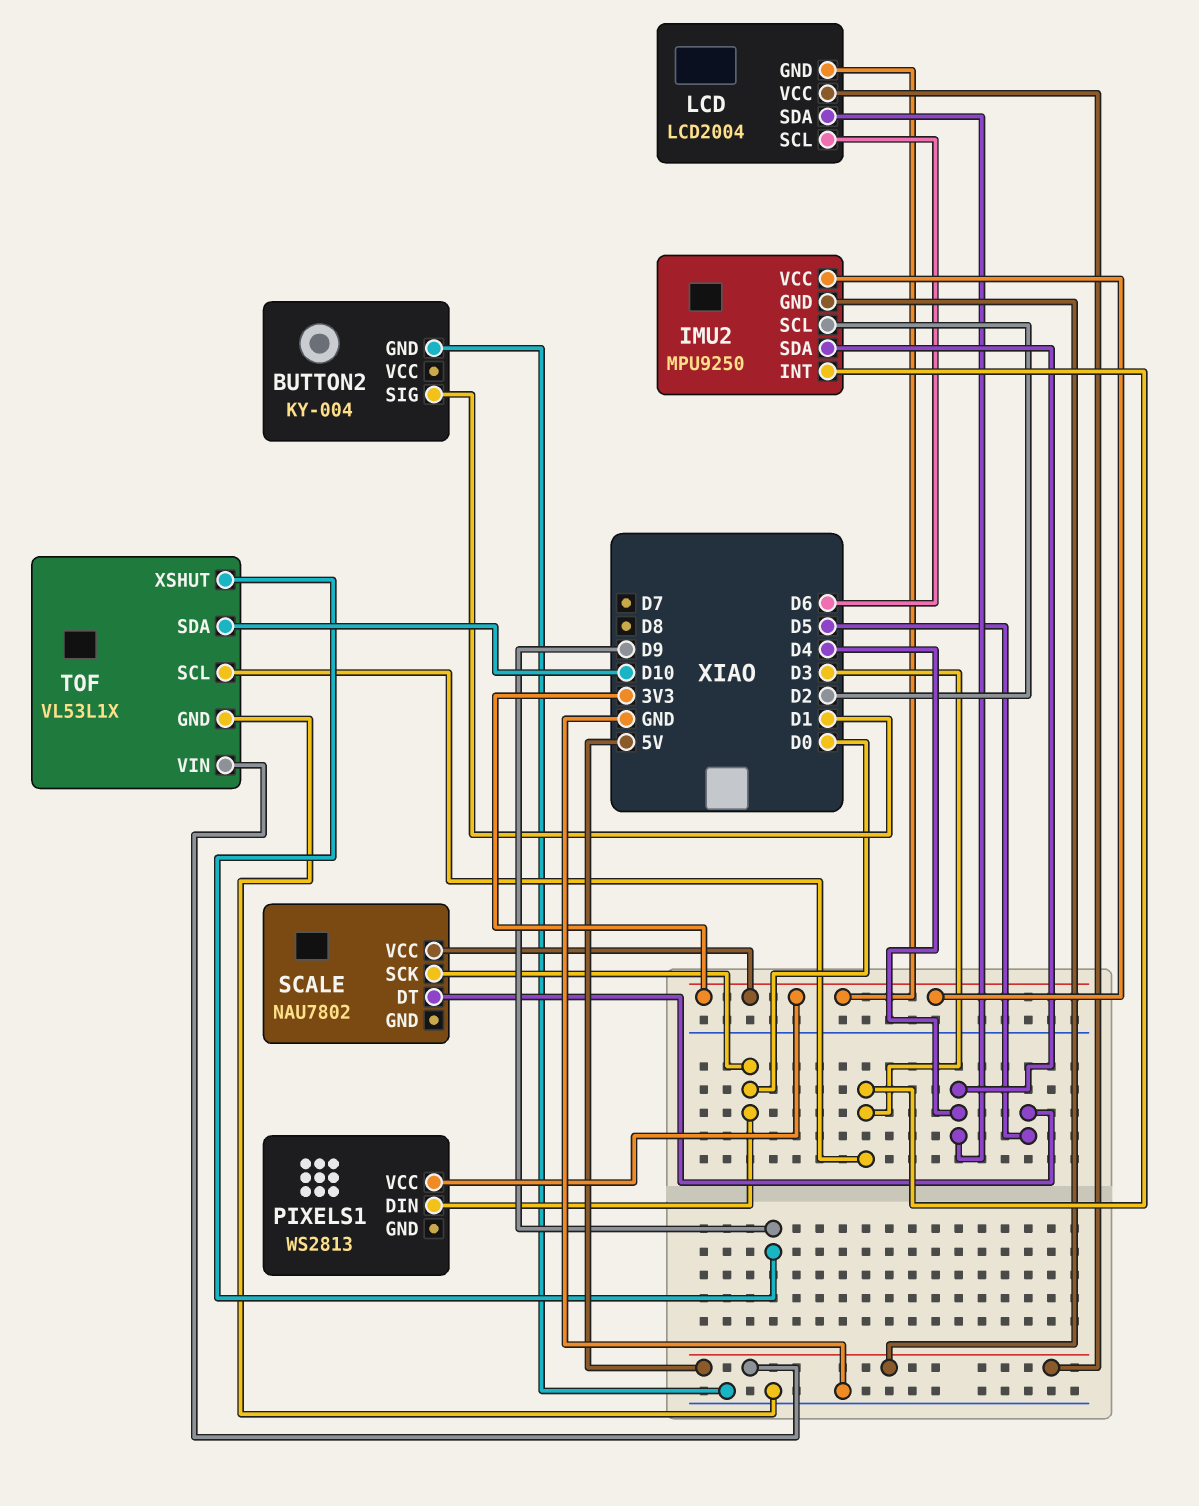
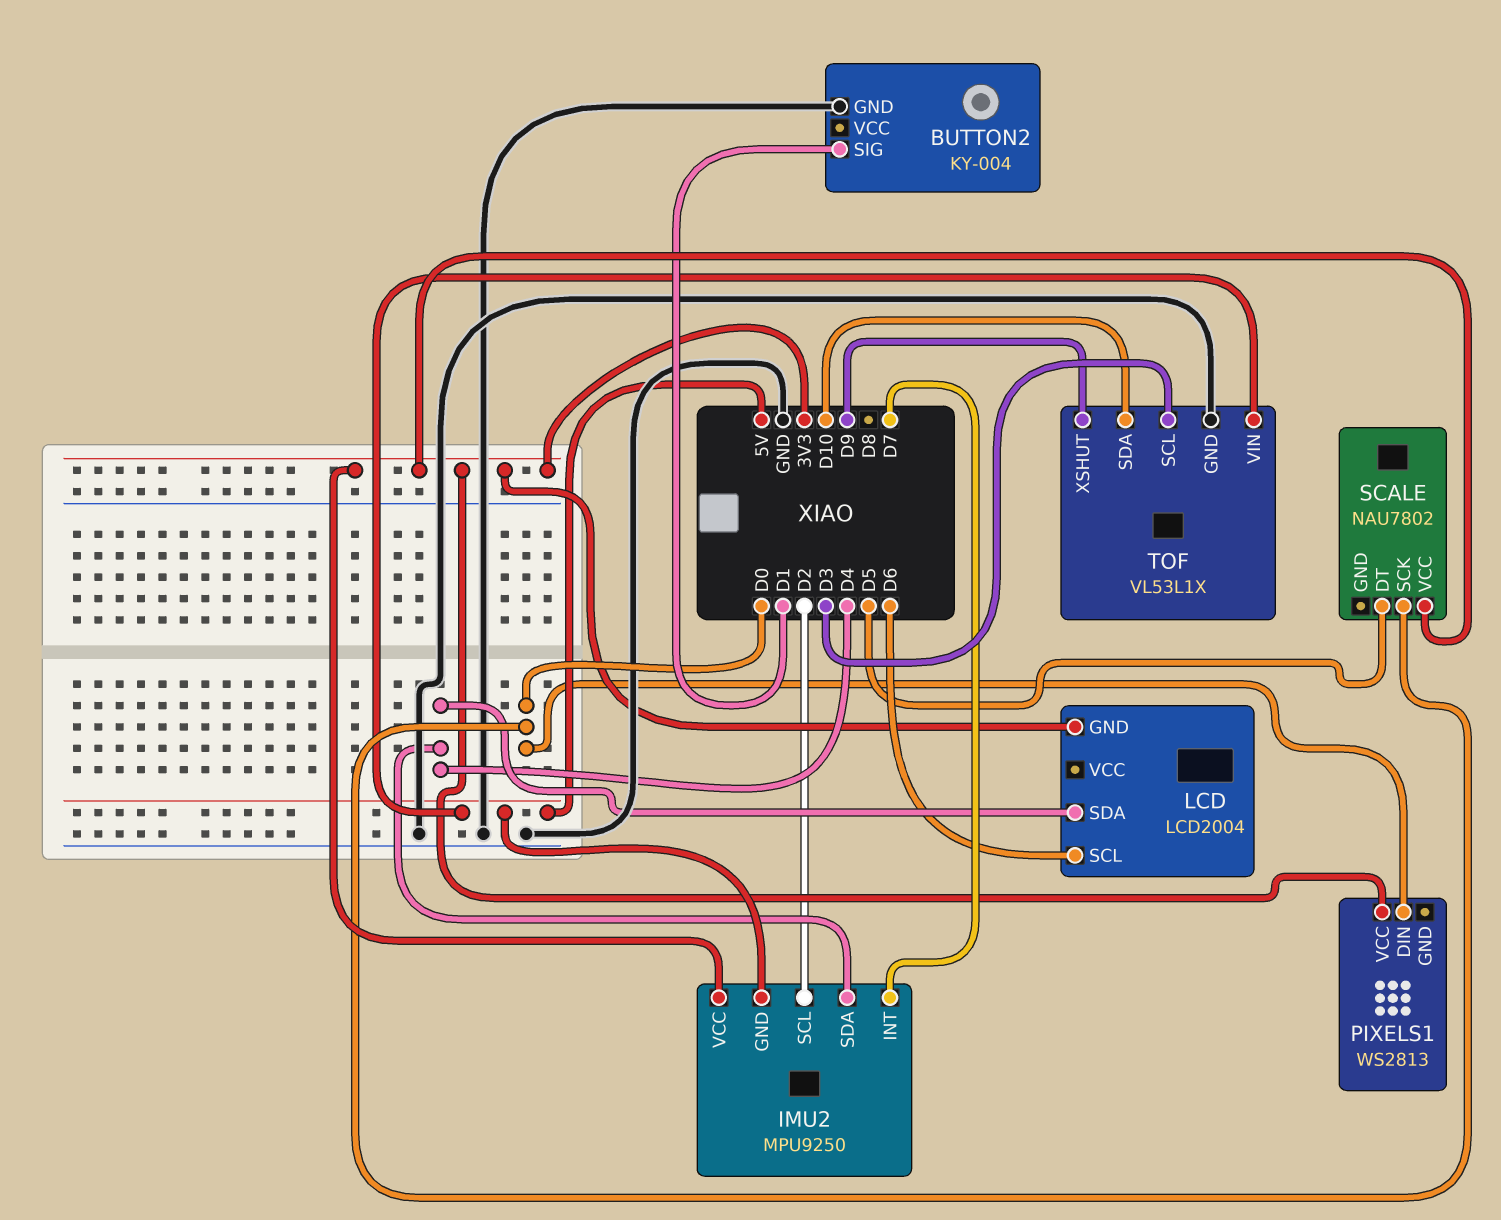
IMU2 pin INT: D3 -> D7
LCD pin VCC: 5V -> none

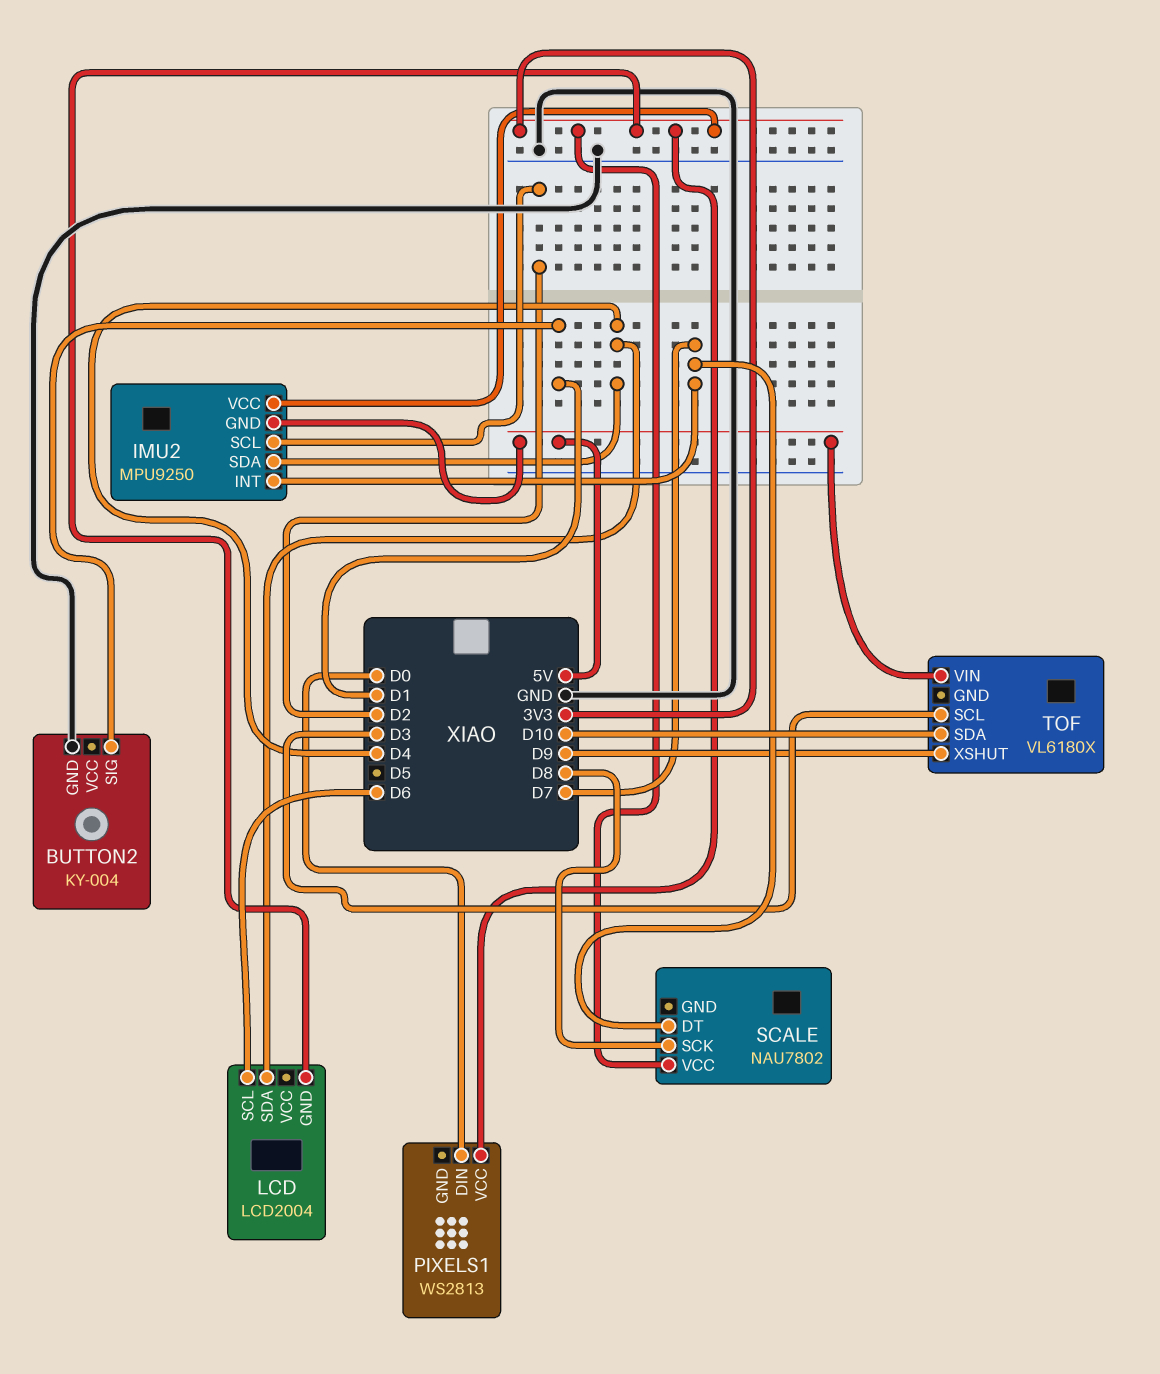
SCALE pin DT: D5 -> D7
SCALE pin SCK: D0 -> D8
TOF: VL53L1X -> VL6180X
TOF pin GND: GND -> none

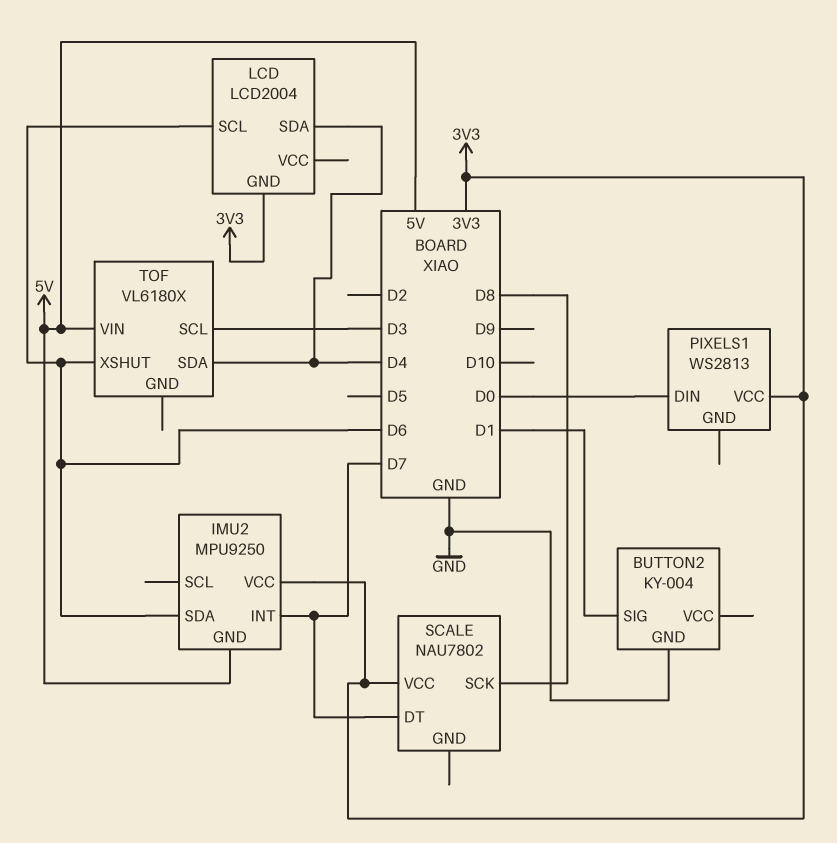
IMU2 pin SCL: D2 -> none
IMU2 pin SDA: D4 -> D6
TOF pin SDA: D10 -> D4
TOF pin XSHUT: D9 -> D6

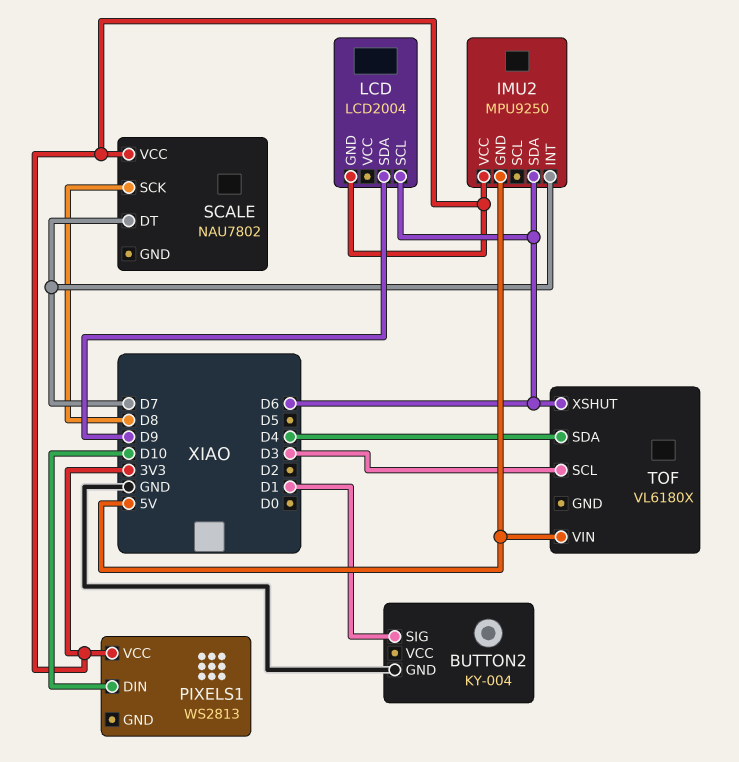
LCD pin SDA: D4 -> D9
PIXELS1 pin DIN: D0 -> D10

